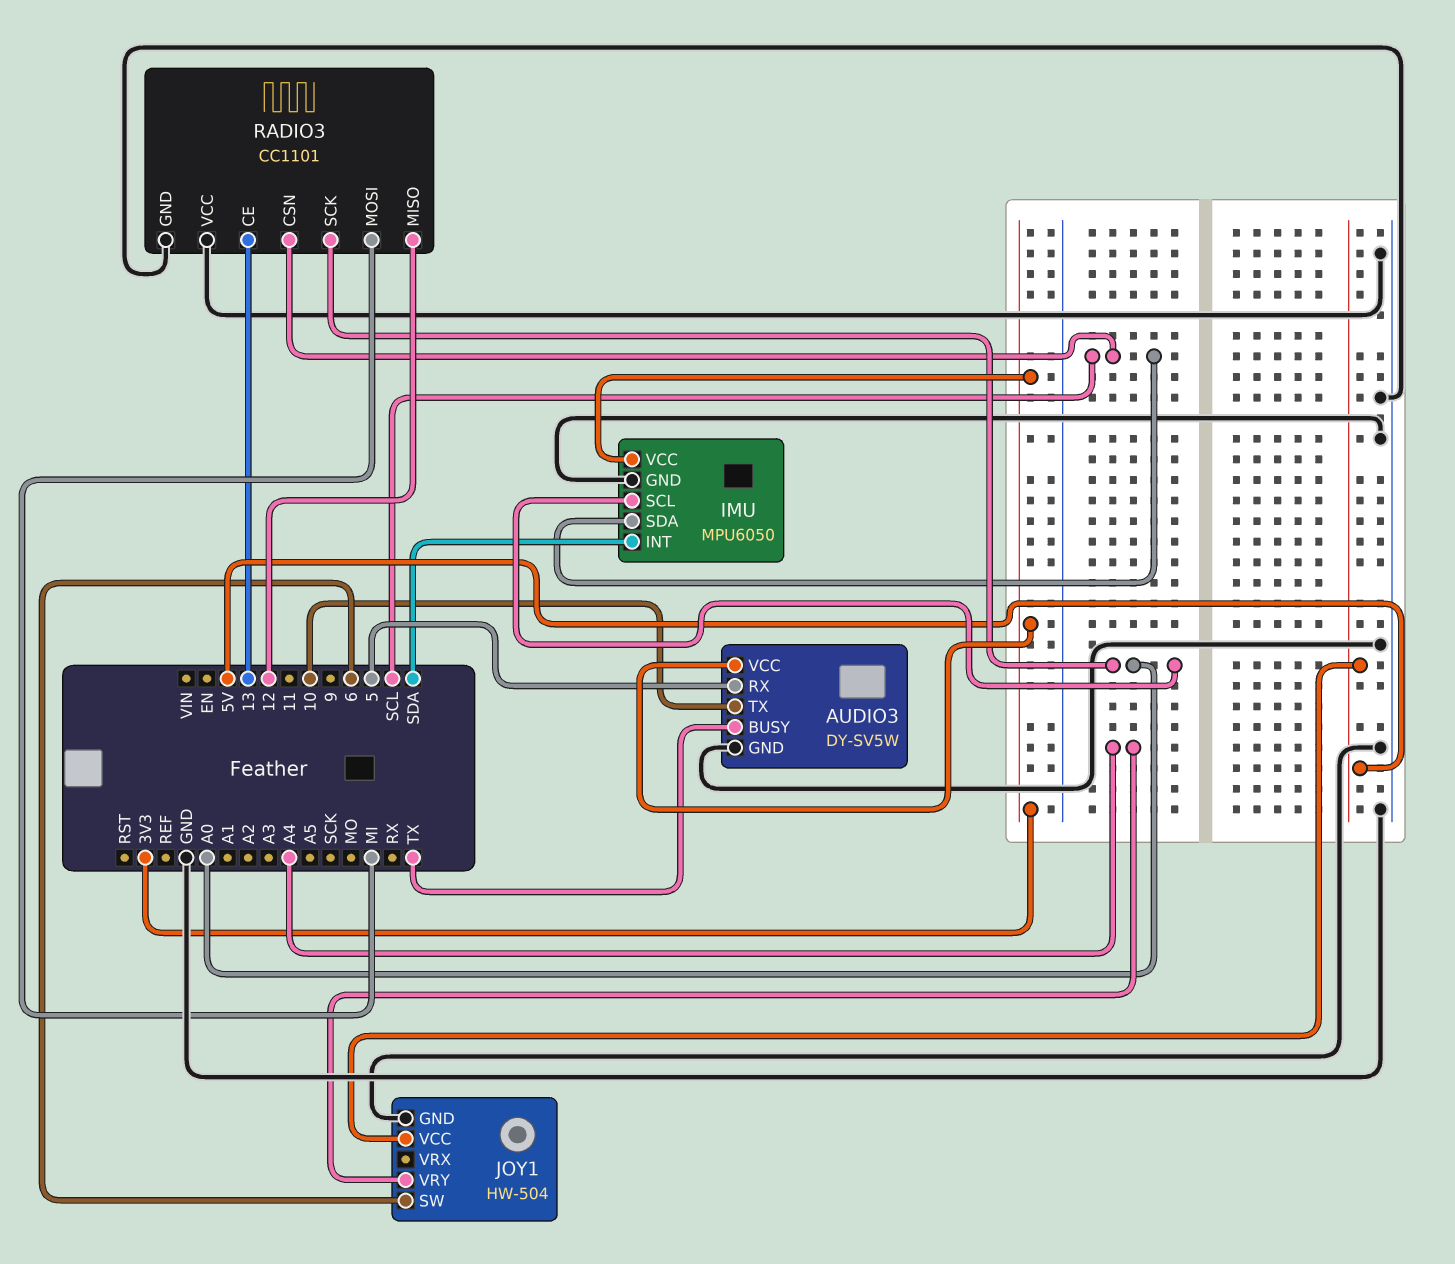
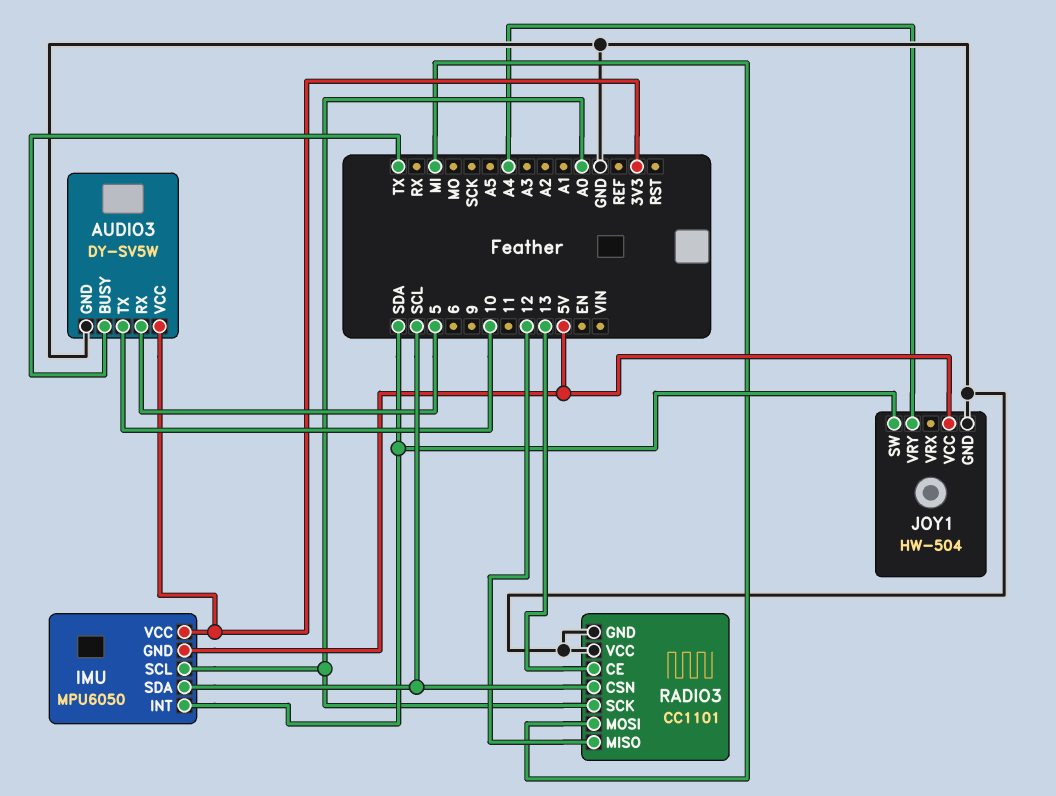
IMU pin GND: GND -> 5V
JOY1 pin SW: 6 -> SDA

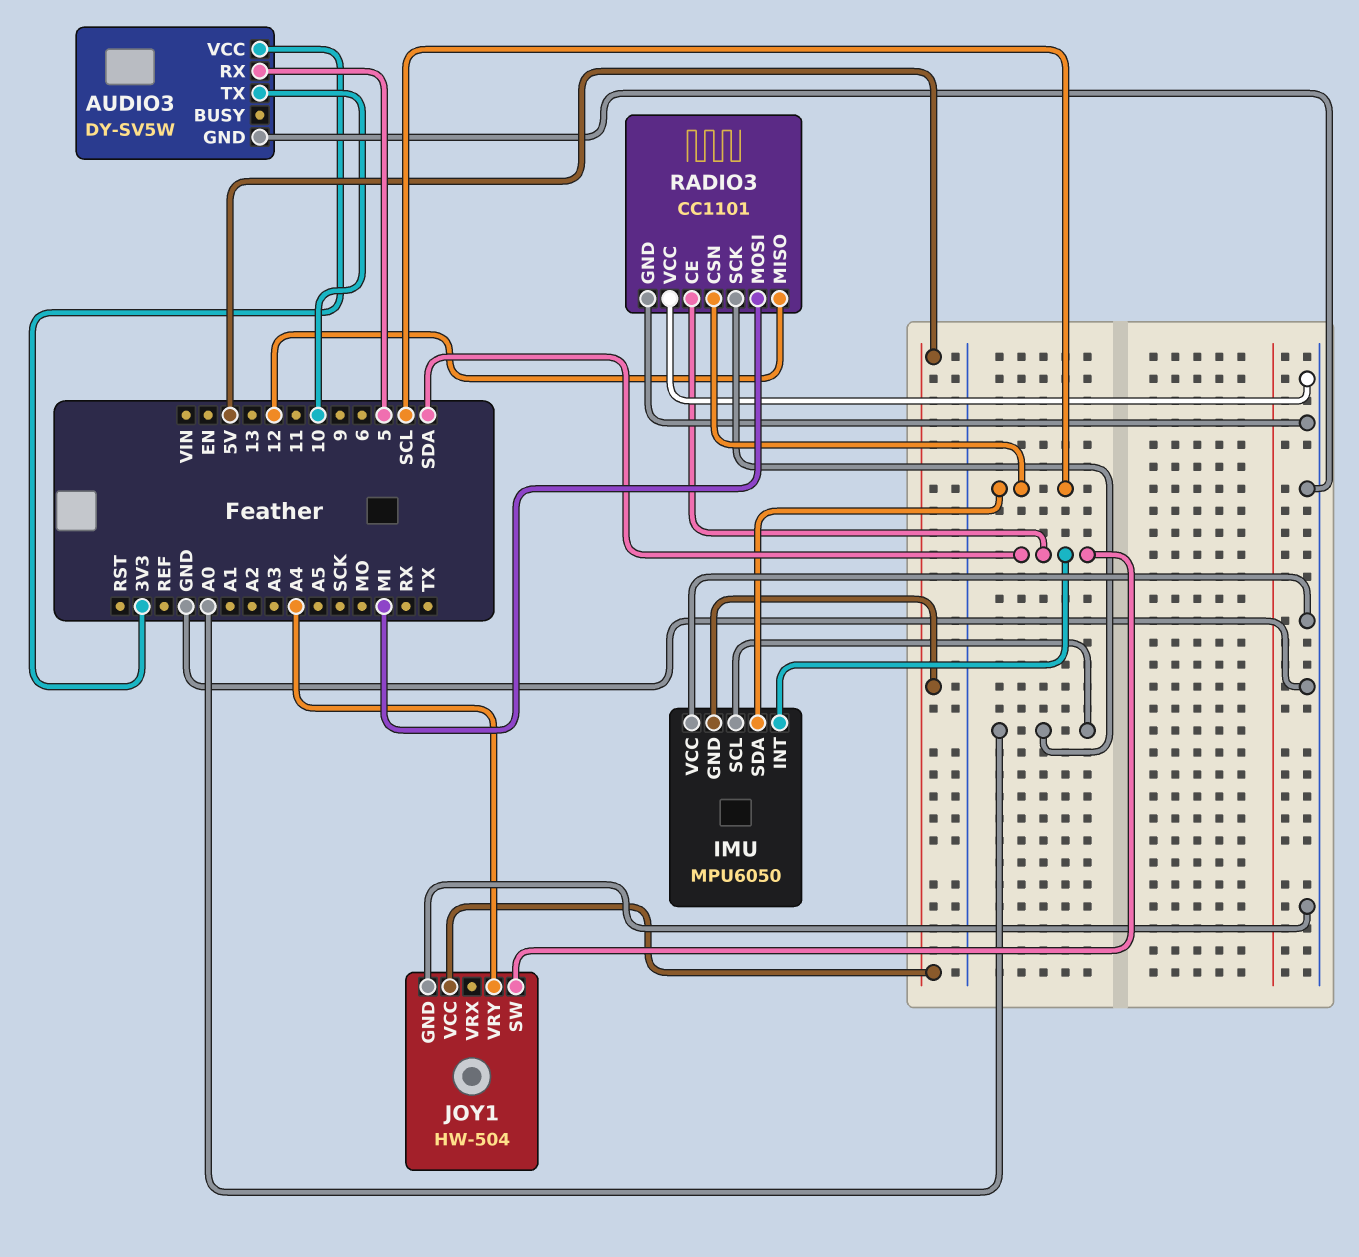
AUDIO3 pin BUSY: TX -> none
IMU pin VCC: 3V3 -> GND
RADIO3 pin CE: 13 -> SDA

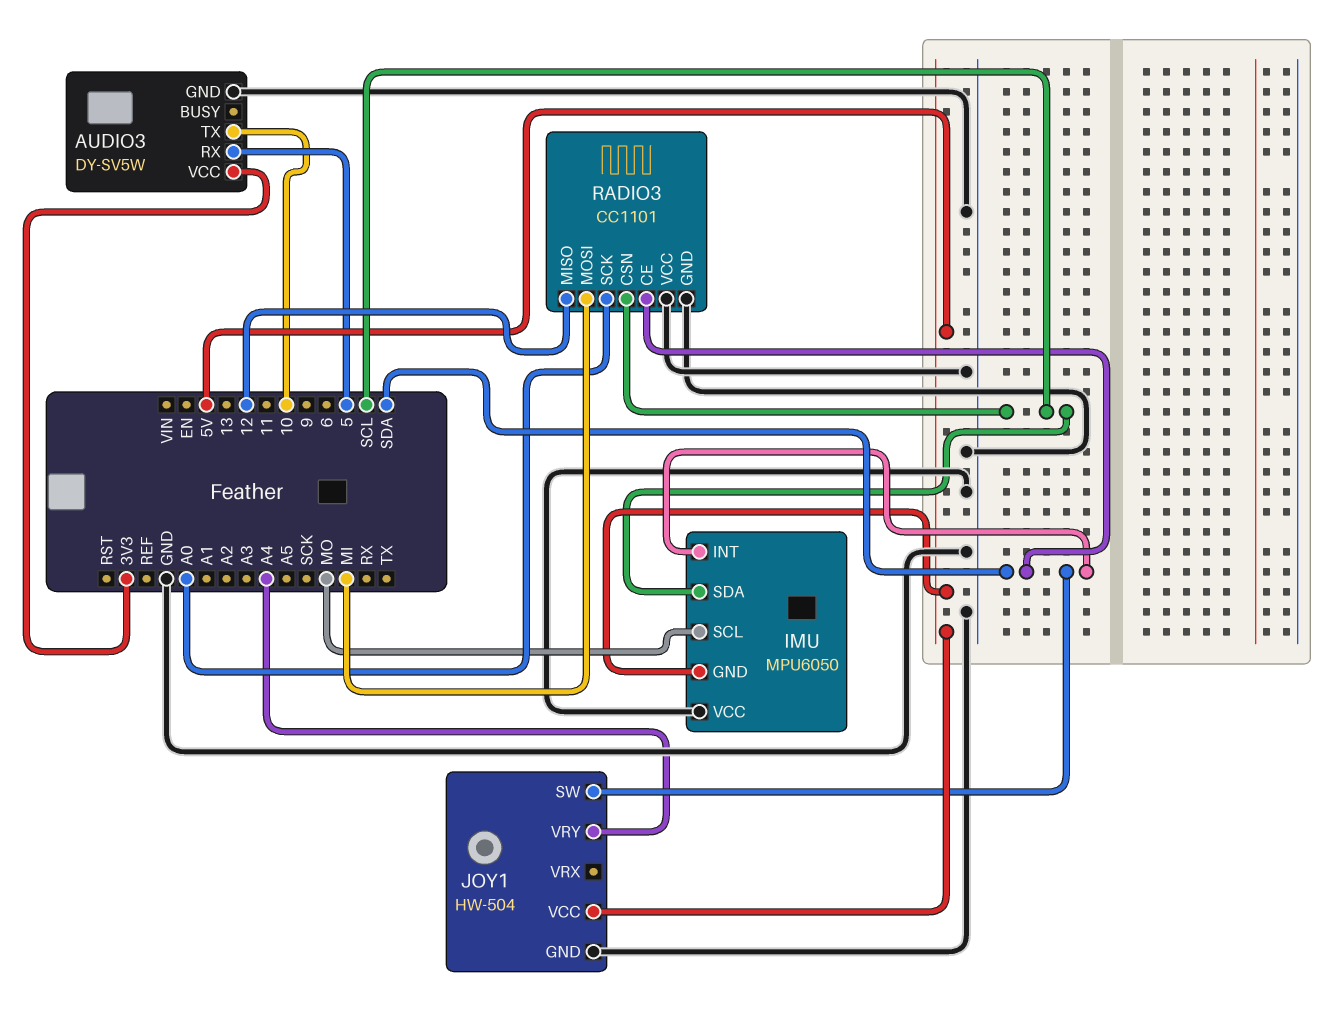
IMU pin SCL: A0 -> MO

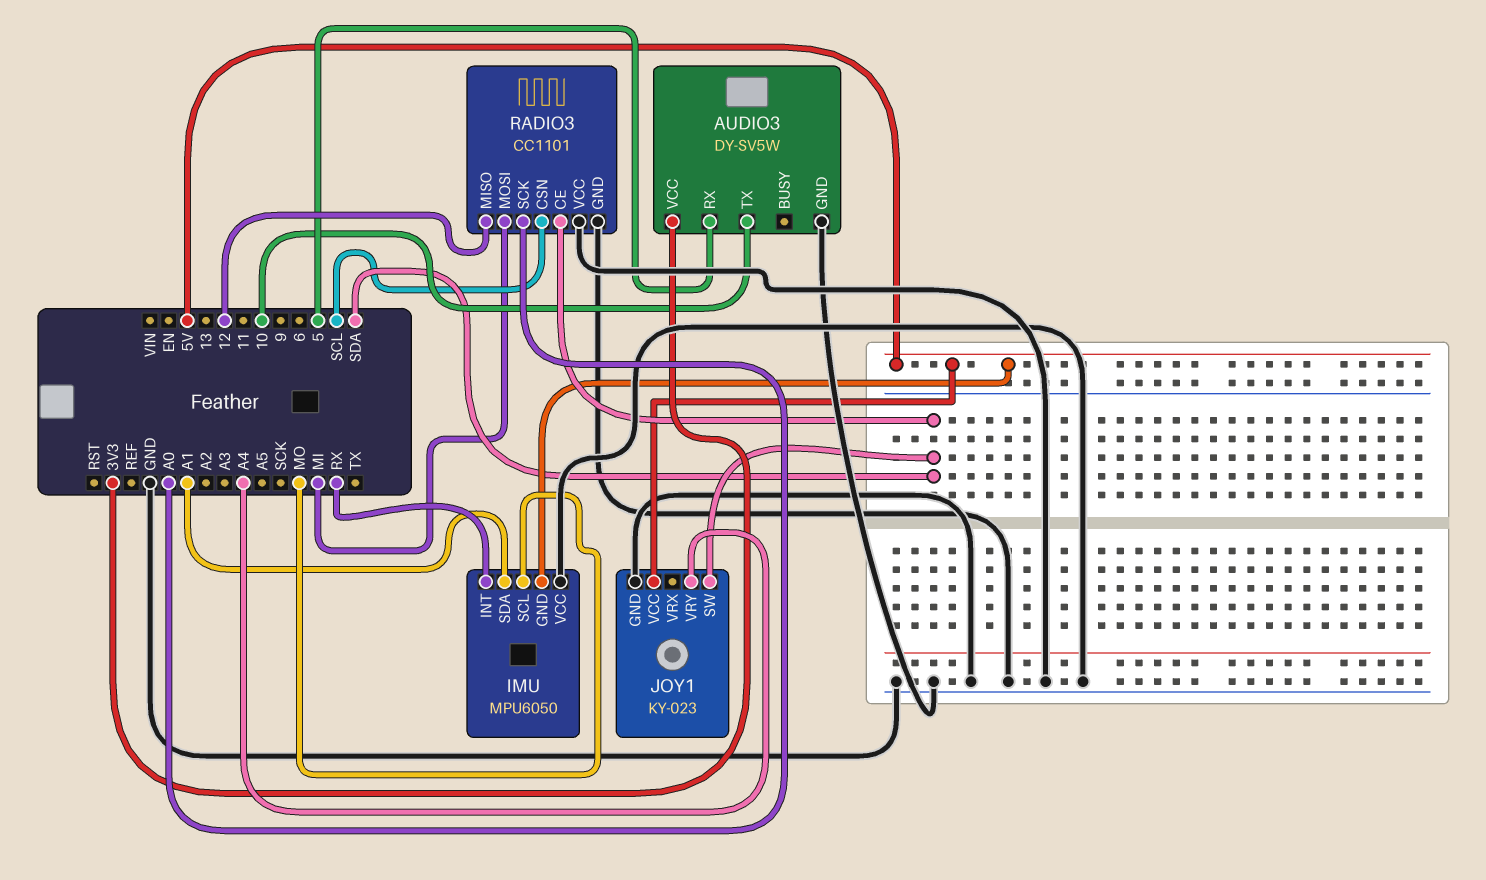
IMU pin INT: SDA -> RX
IMU pin SDA: SCL -> A1
JOY1: HW-504 -> KY-023

